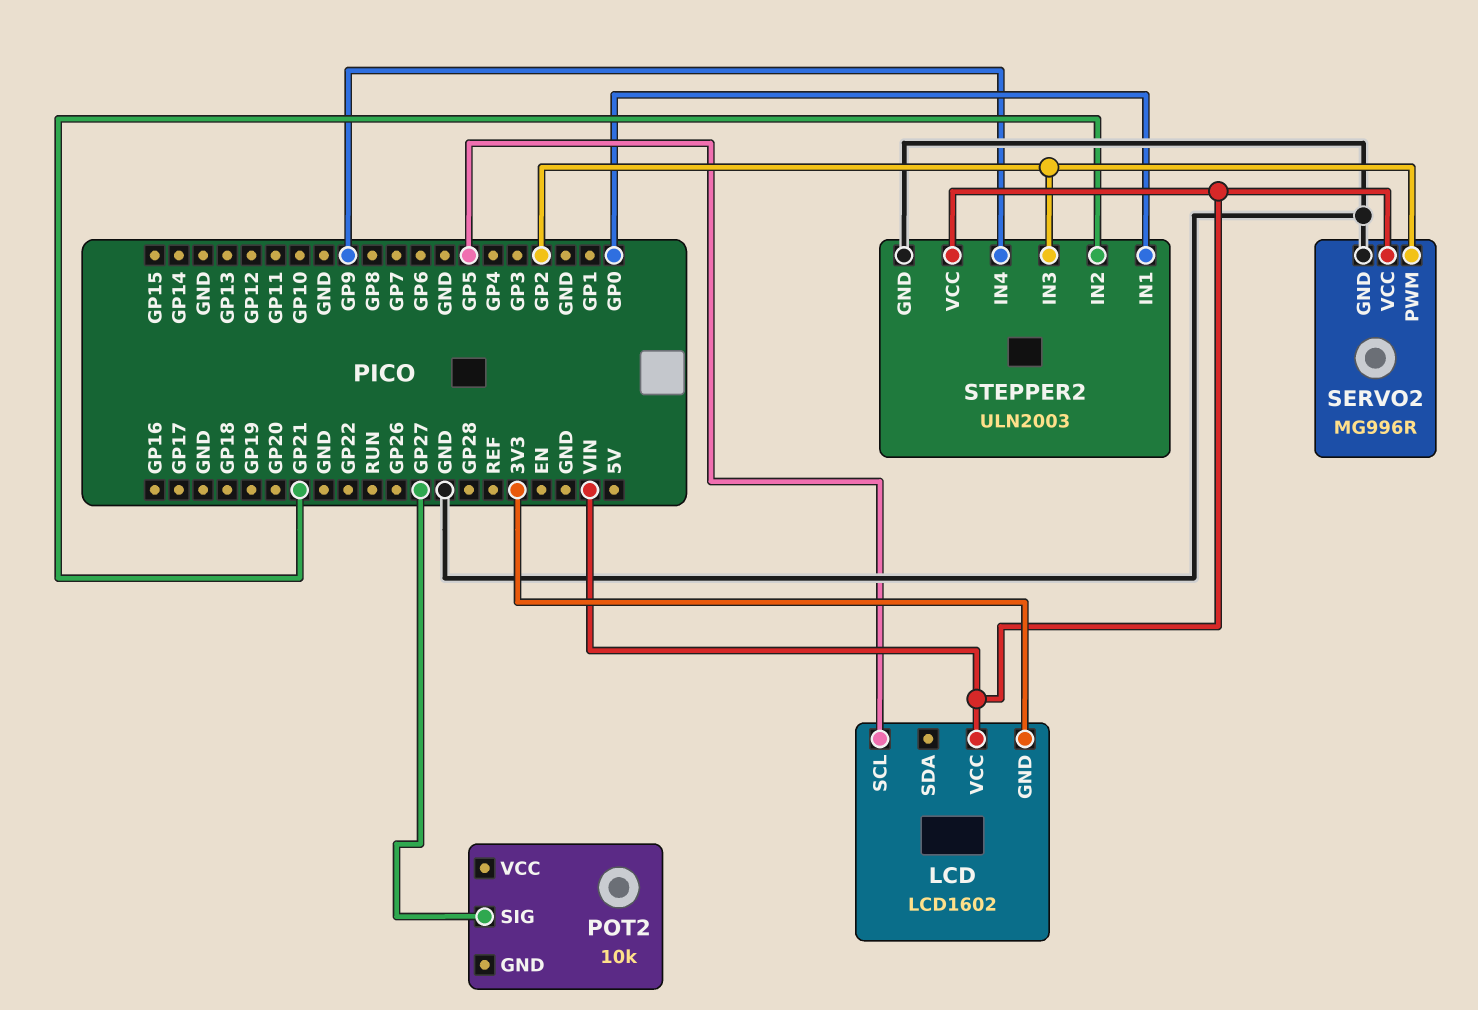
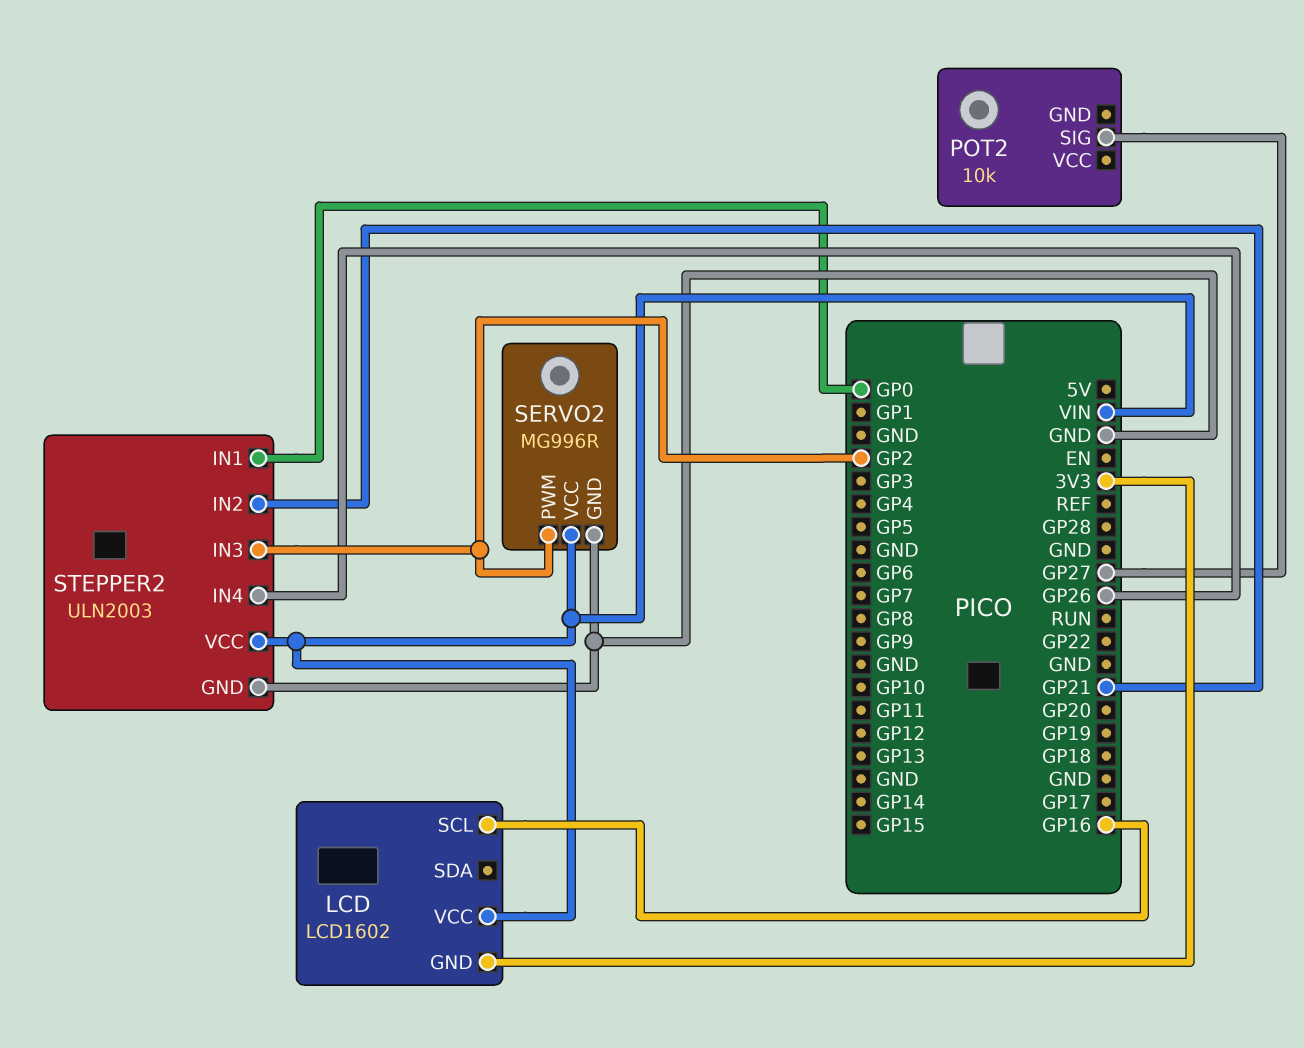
LCD pin SCL: GP5 -> GP16
STEPPER2 pin IN4: GP9 -> GP26

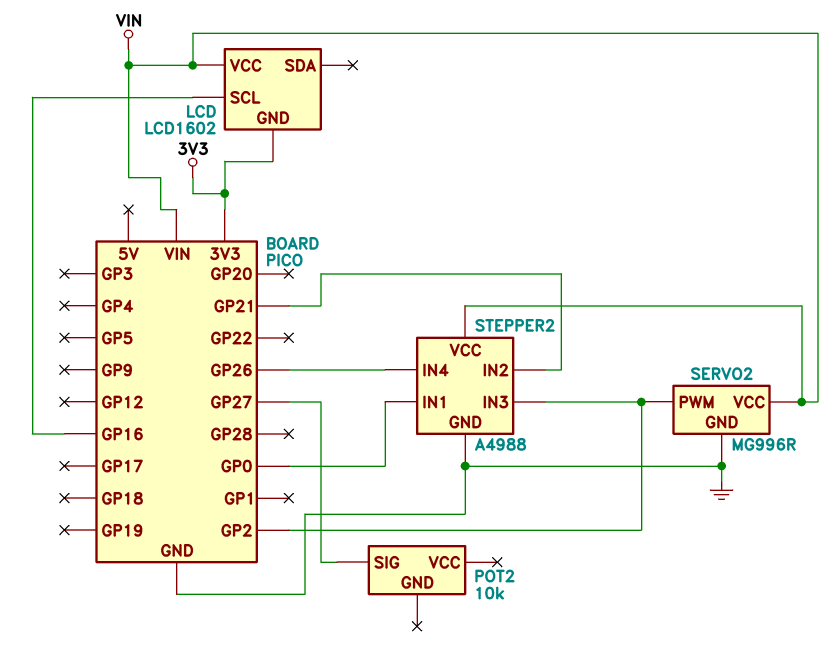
STEPPER2: ULN2003 -> A4988

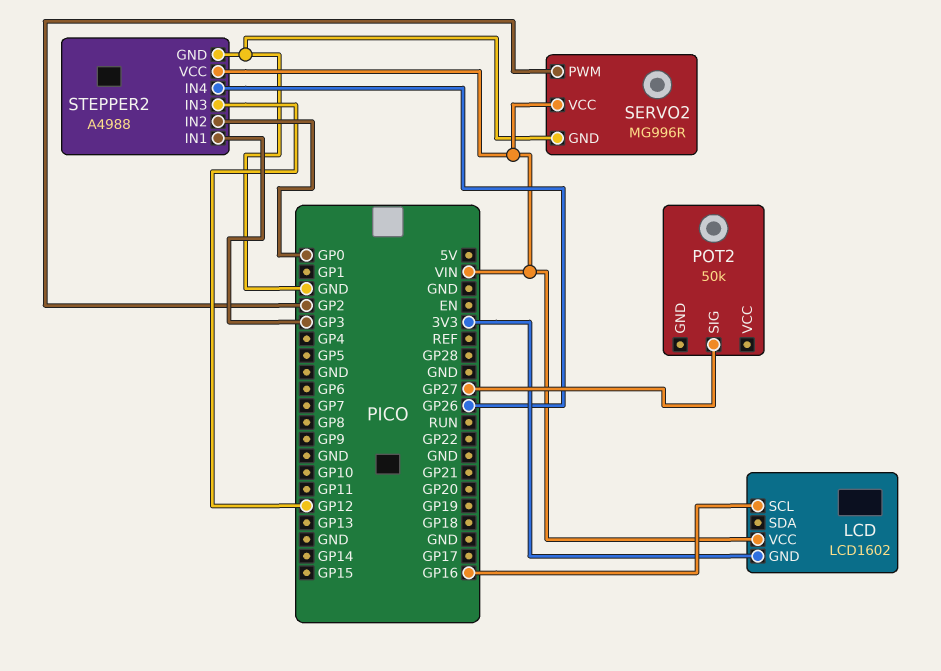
POT2: 10k -> 50k
STEPPER2 pin IN1: GP0 -> GP3
STEPPER2 pin IN2: GP21 -> GP0
STEPPER2 pin IN3: GP2 -> GP12

